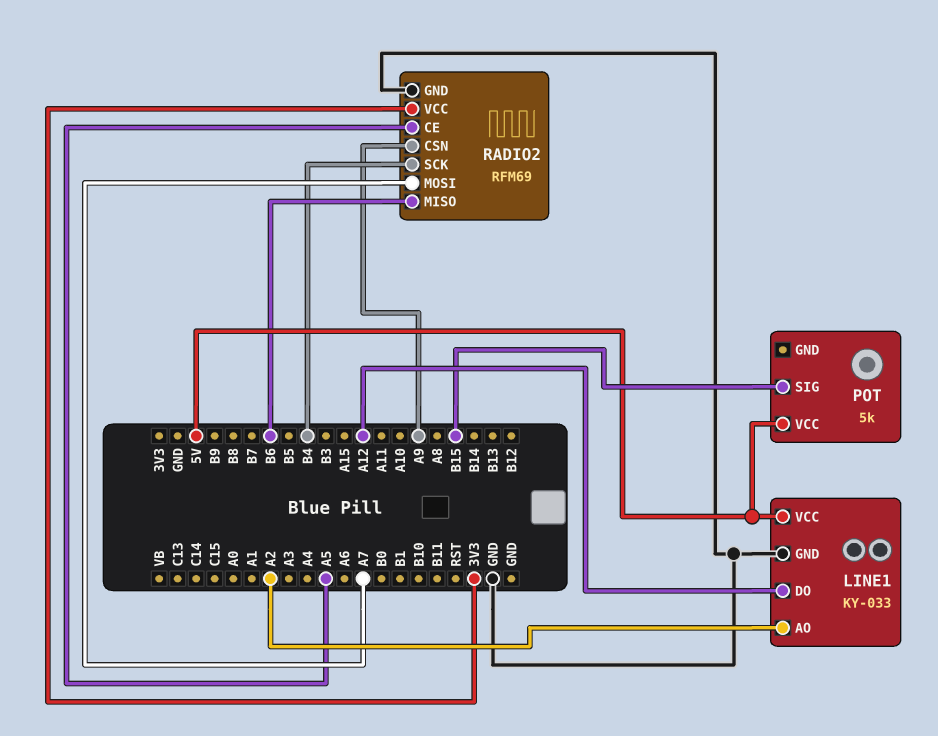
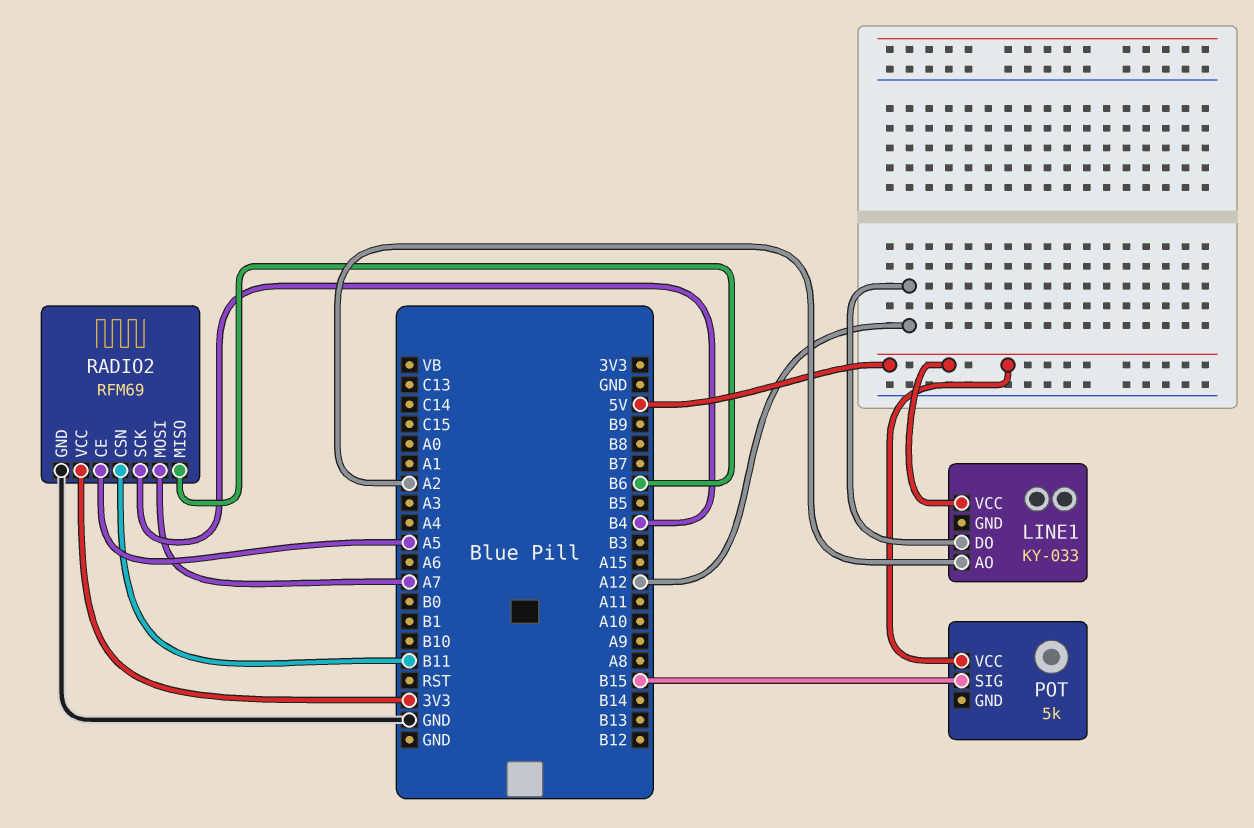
LINE1 pin GND: GND -> none
RADIO2 pin CSN: A9 -> B11

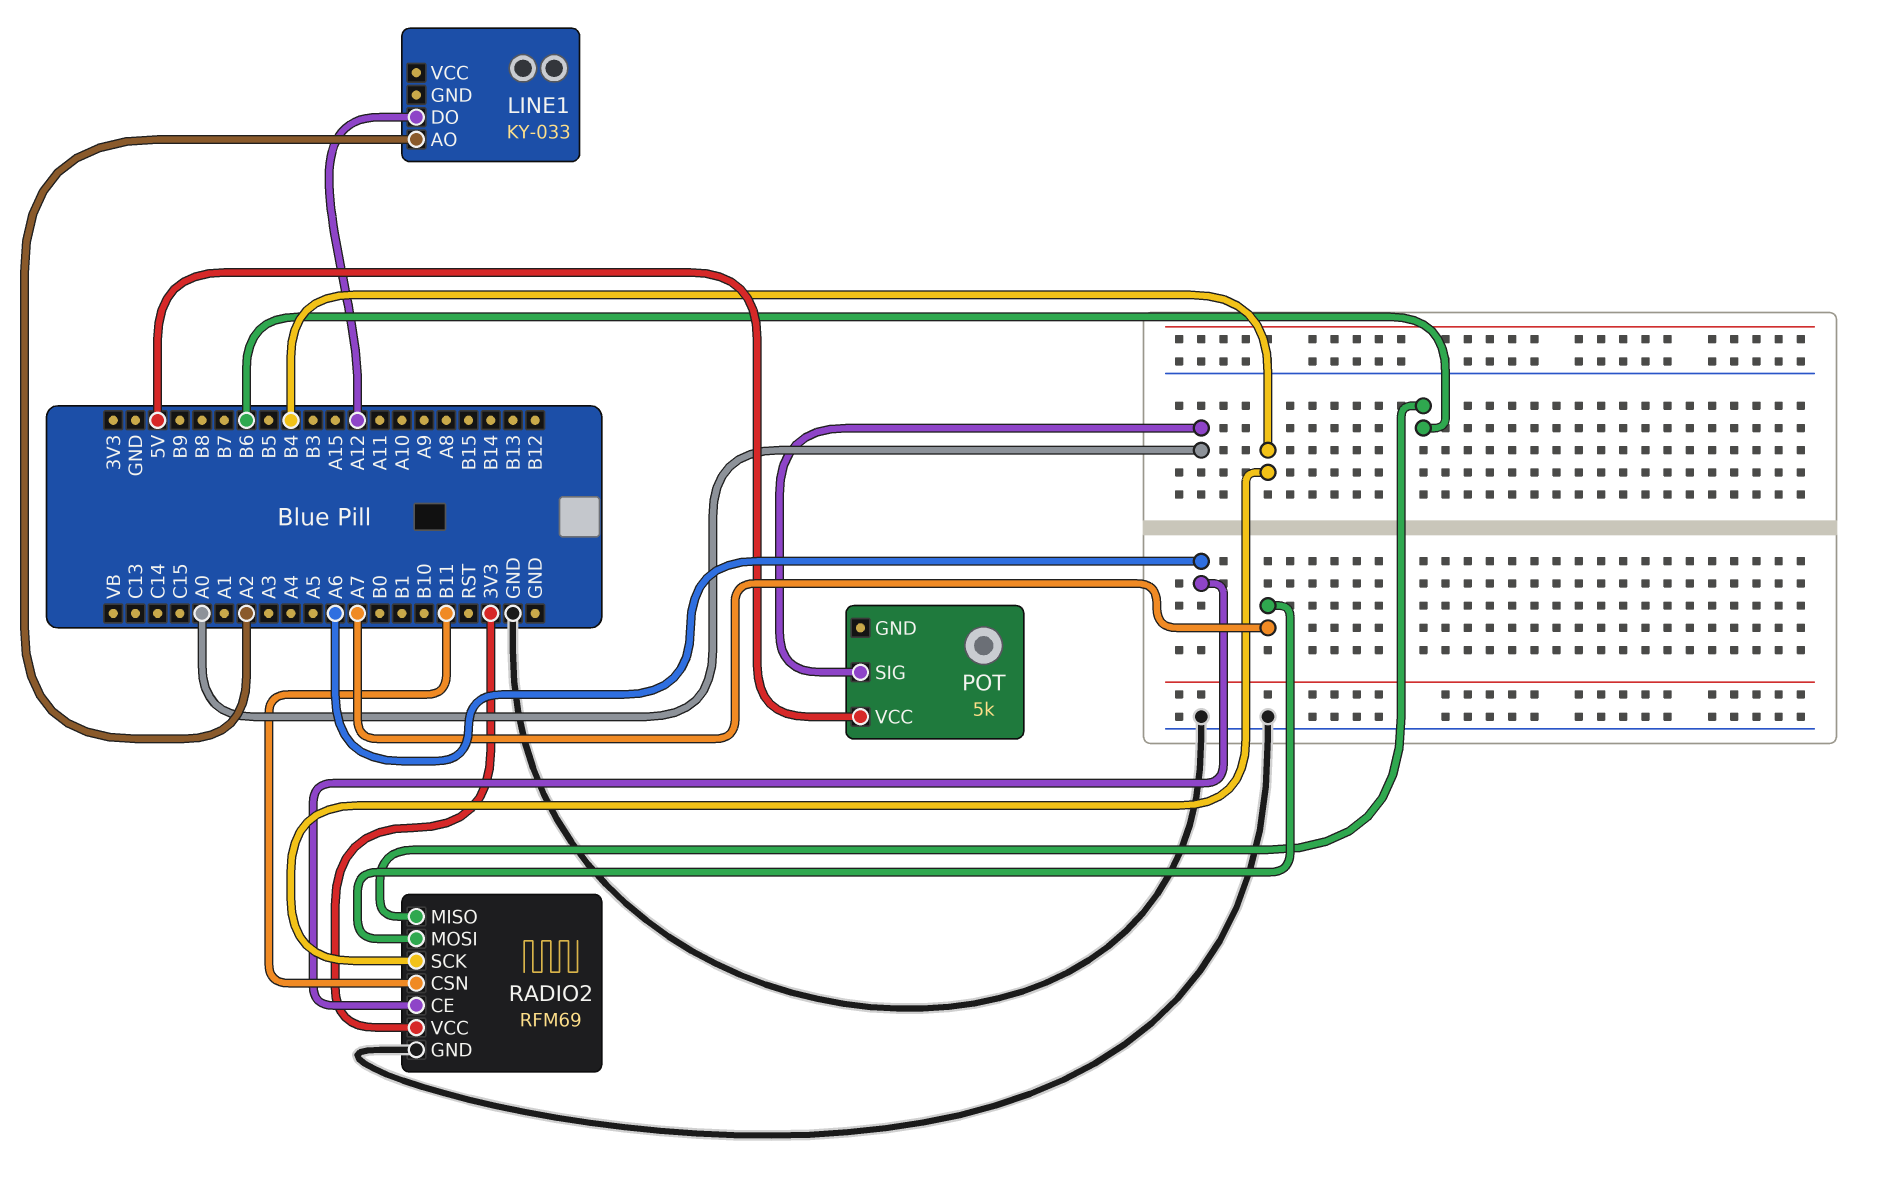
LINE1 pin VCC: 5V -> none
POT pin SIG: B15 -> A0
RADIO2 pin CE: A5 -> A6

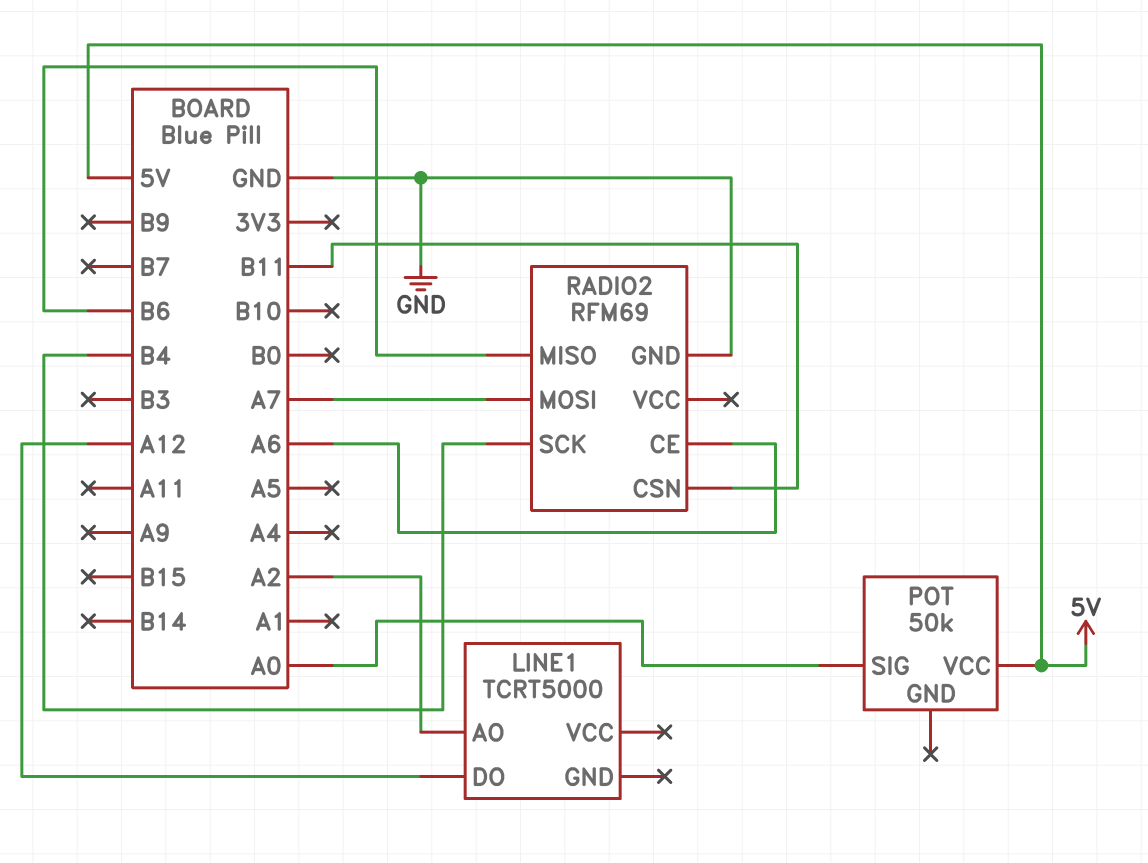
LINE1: KY-033 -> TCRT5000
POT: 5k -> 50k
RADIO2 pin VCC: 3V3 -> none

